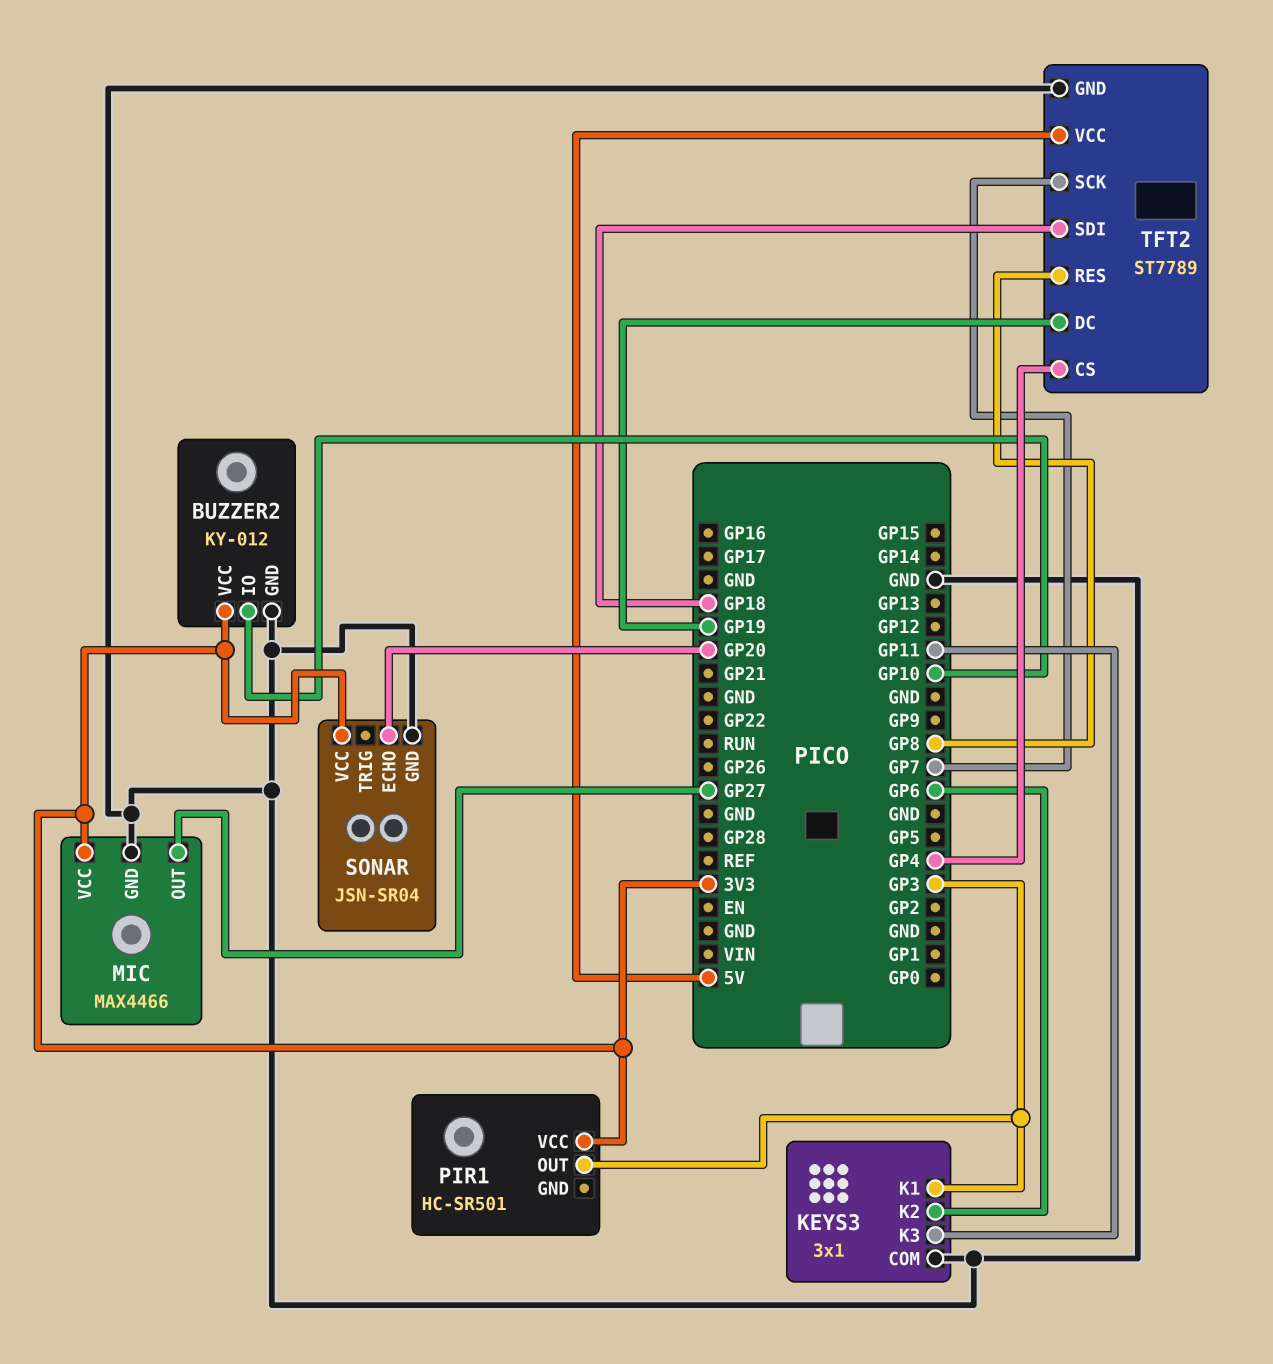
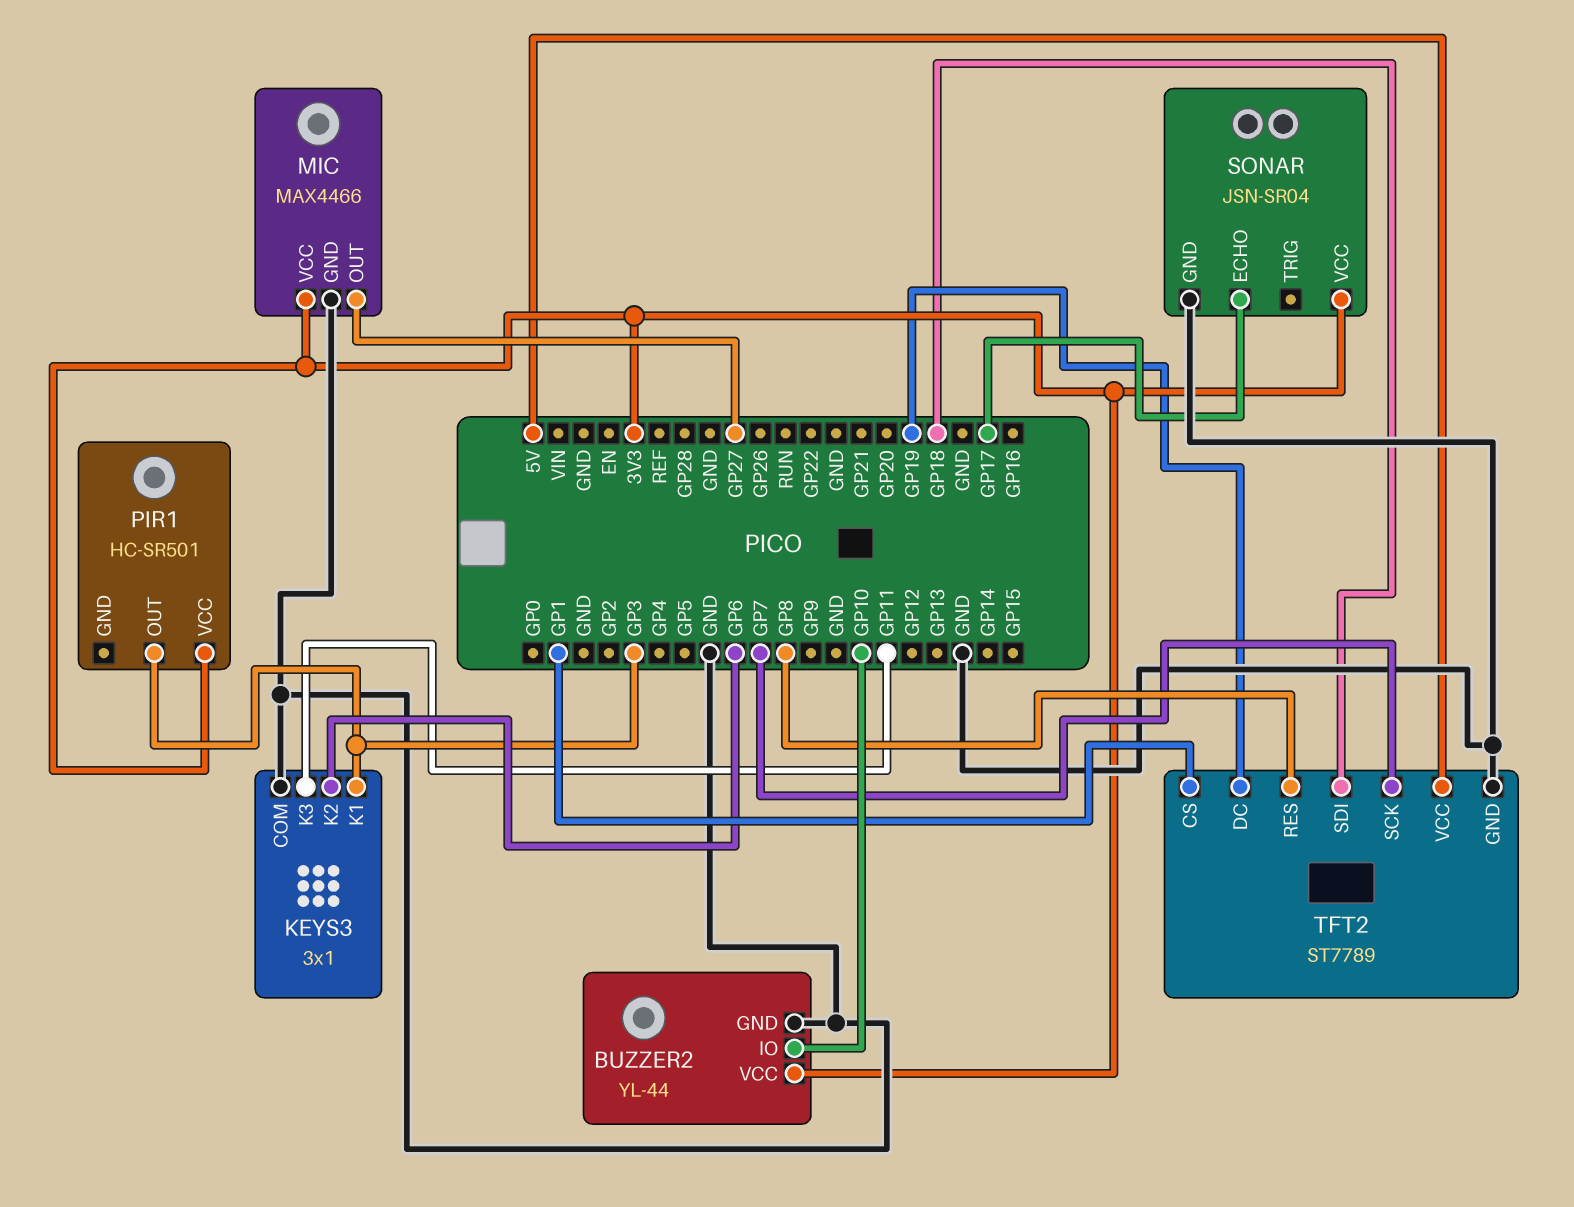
BUZZER2: KY-012 -> YL-44
SONAR pin ECHO: GP20 -> GP17
TFT2 pin CS: GP4 -> GP1

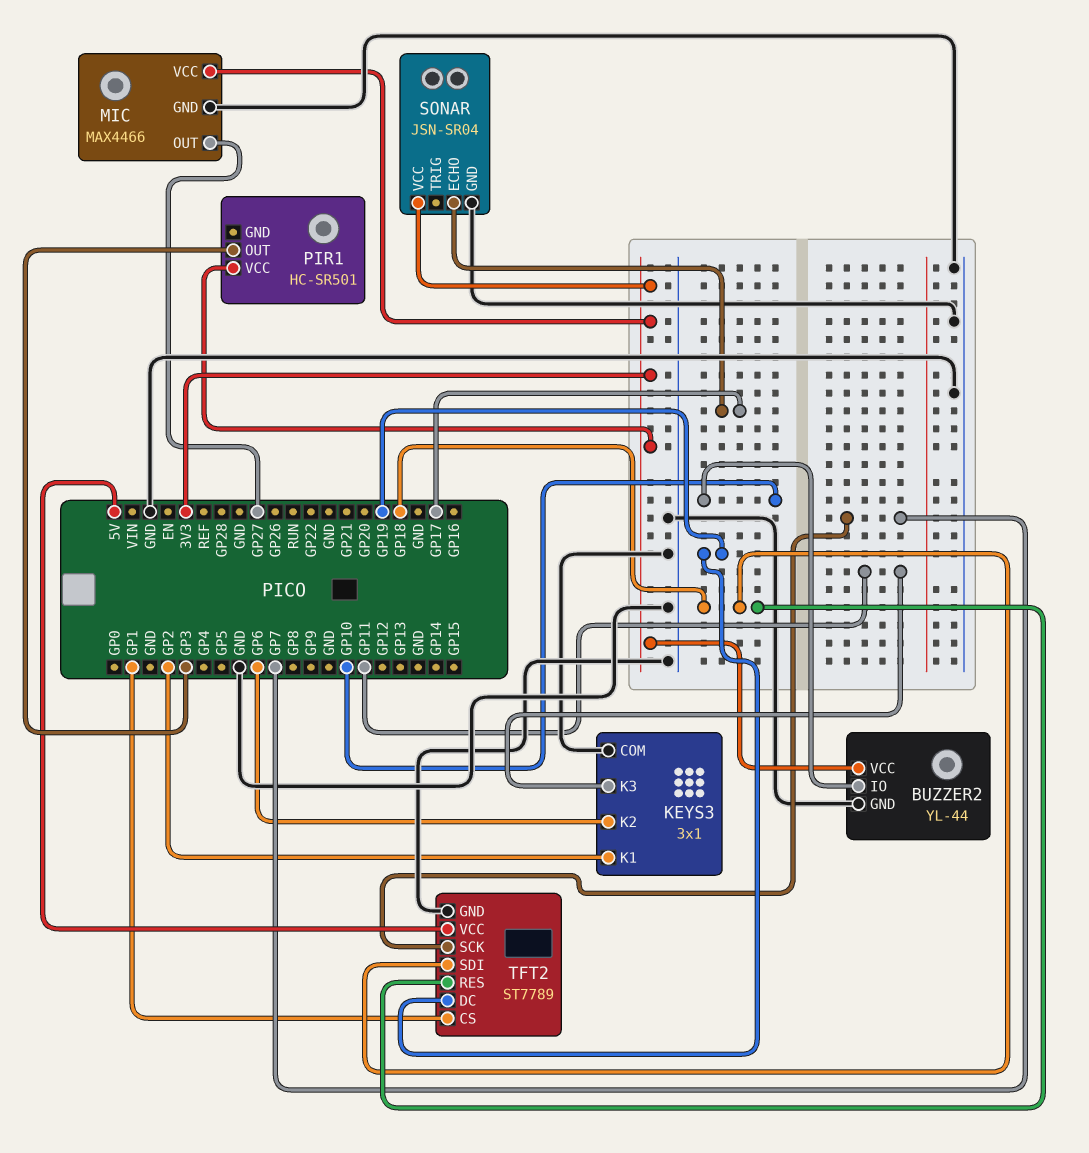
KEYS3 pin K1: GP3 -> GP2
TFT2 pin RES: GP8 -> GP18

